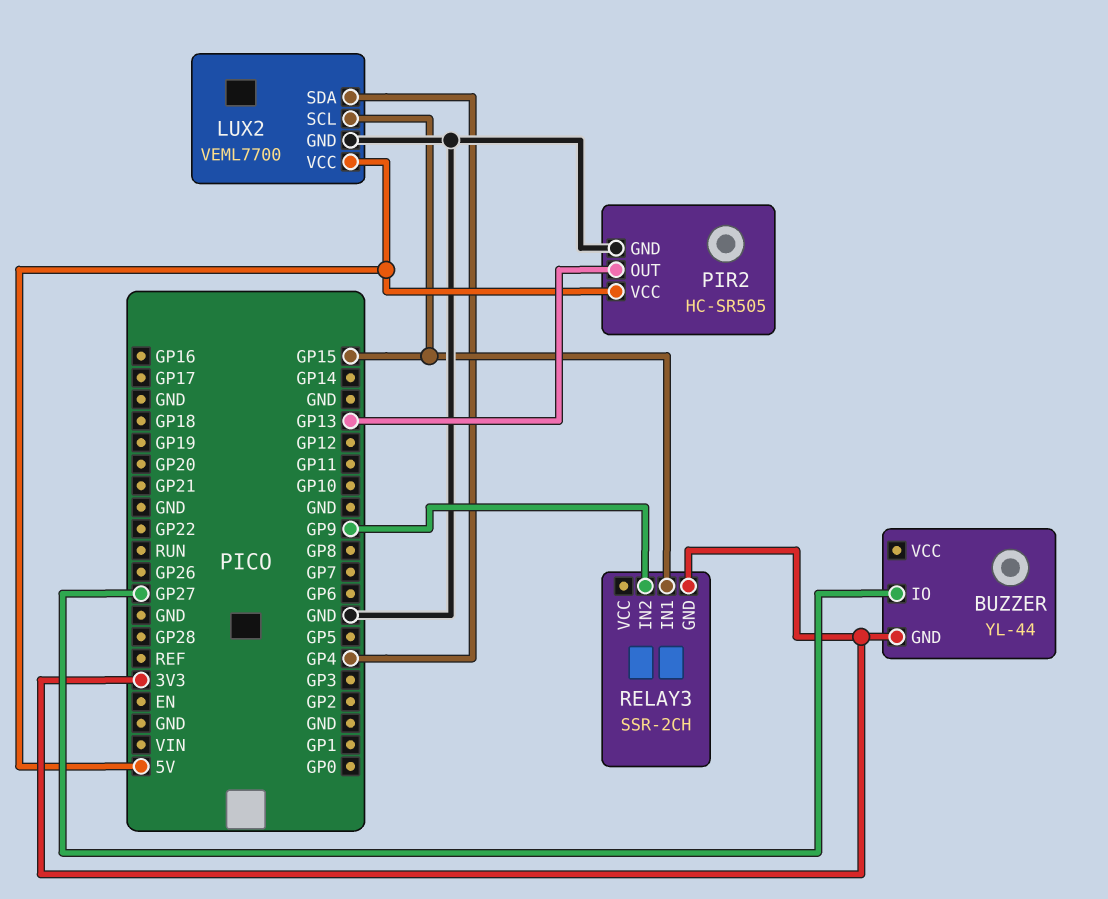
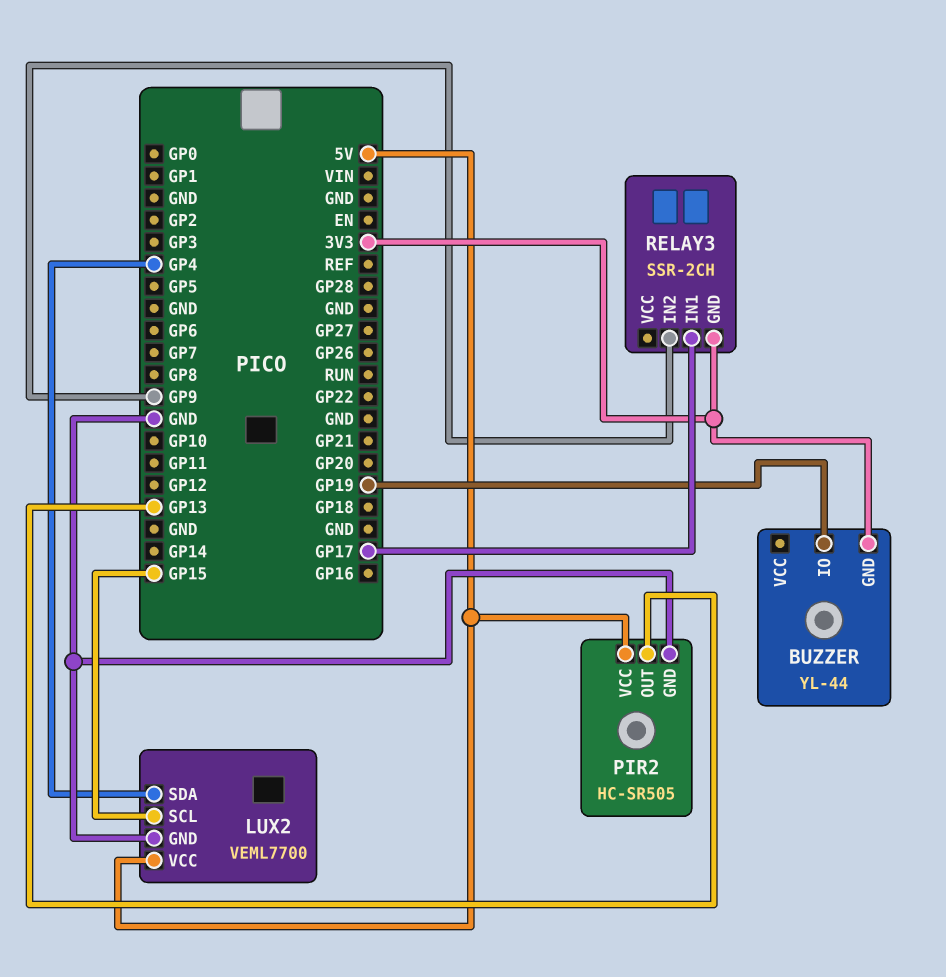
BUZZER pin IO: GP27 -> GP19
RELAY3 pin IN1: GP15 -> GP17

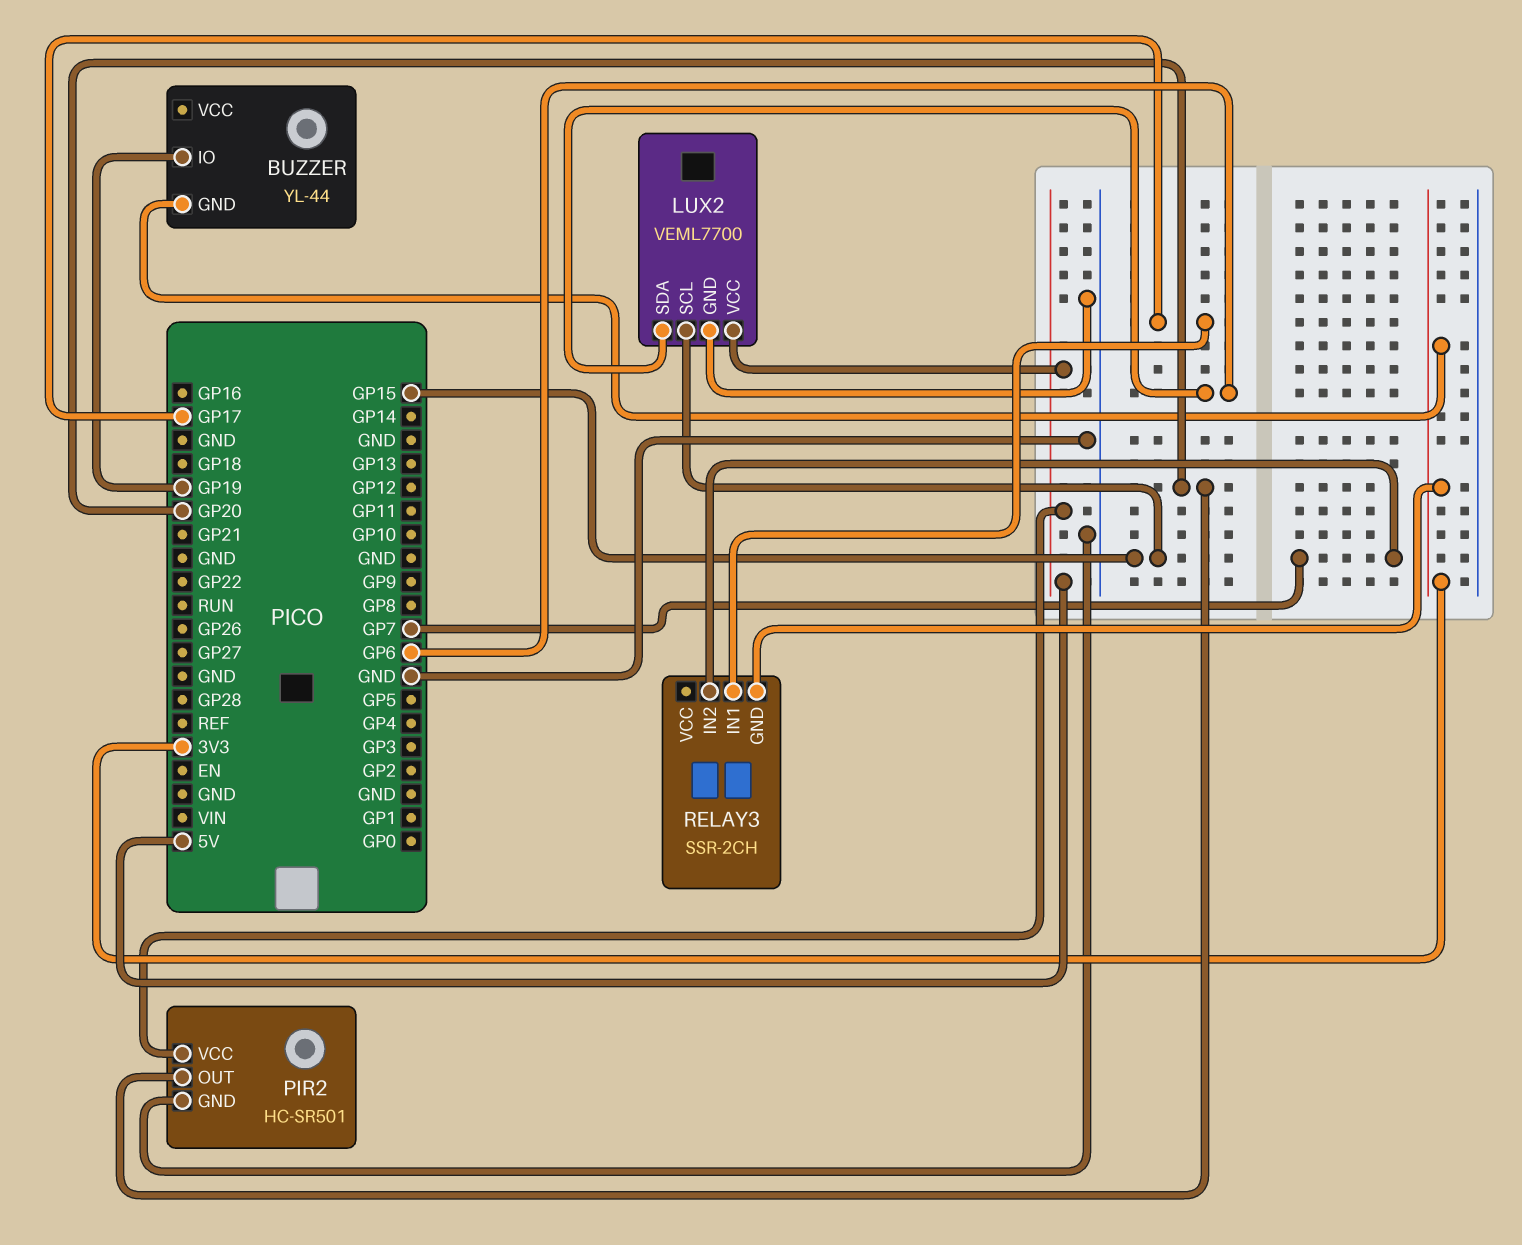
LUX2 pin SDA: GP4 -> GP6
PIR2: HC-SR505 -> HC-SR501
PIR2 pin OUT: GP13 -> GP20
RELAY3 pin IN2: GP9 -> GP7

